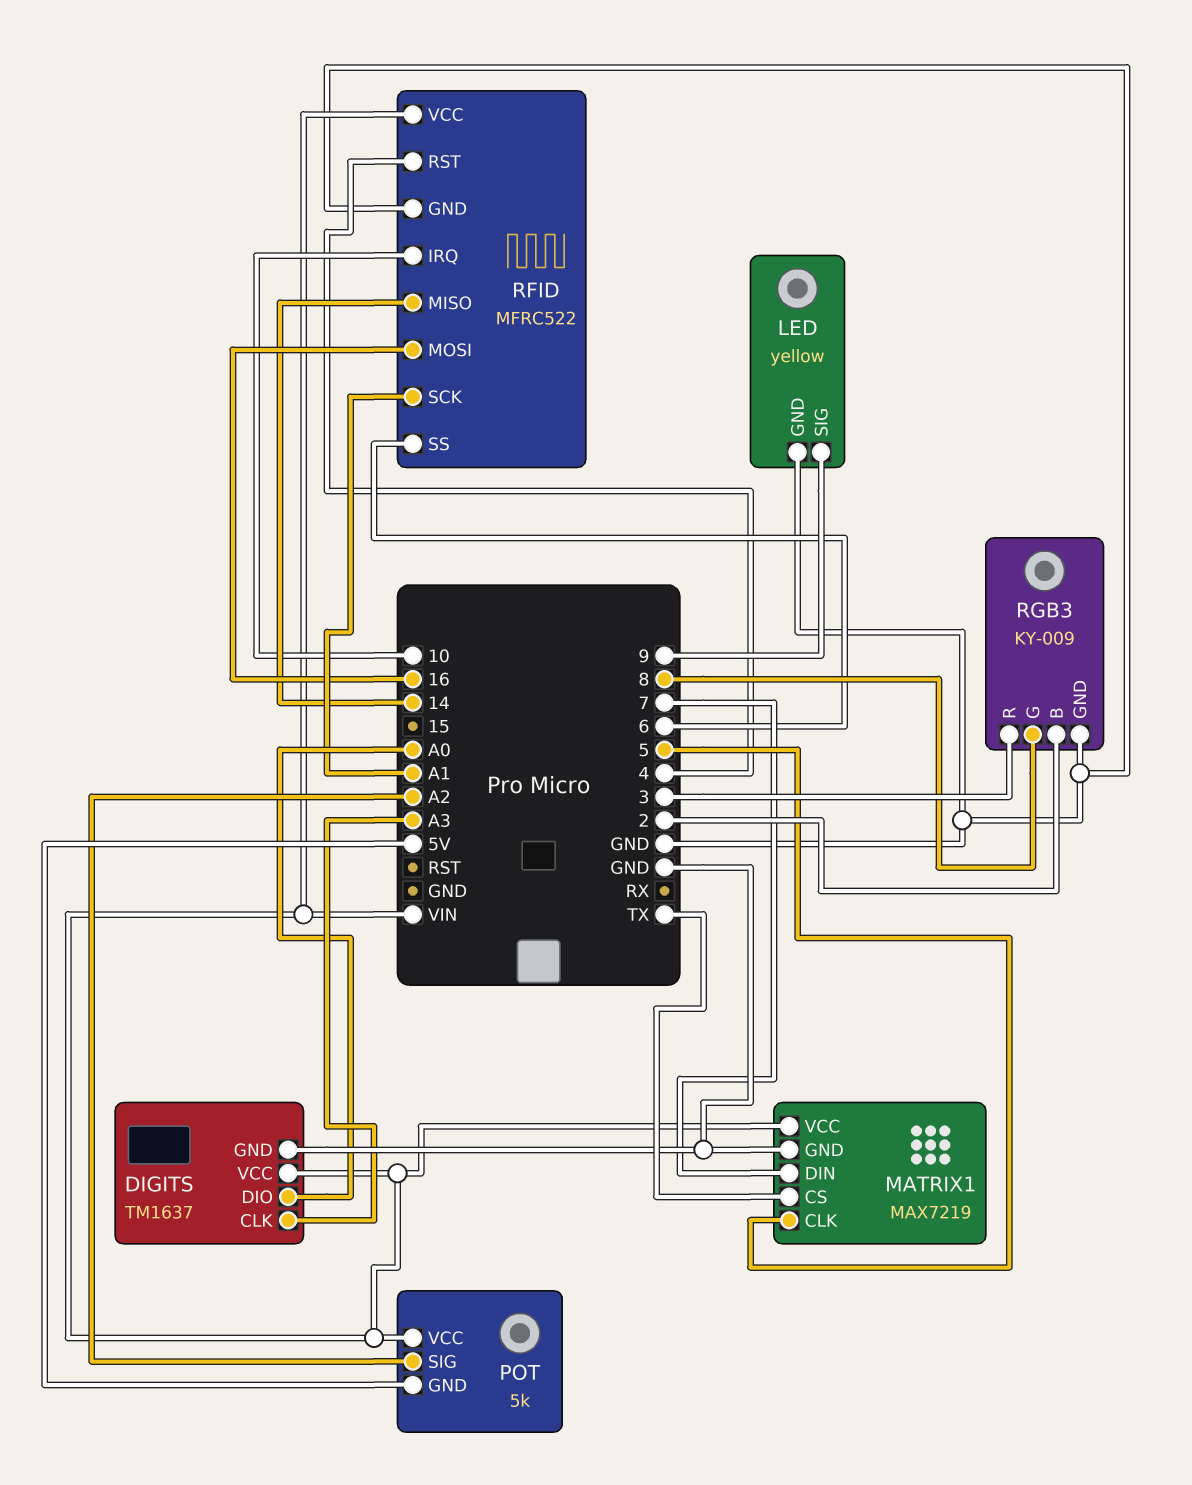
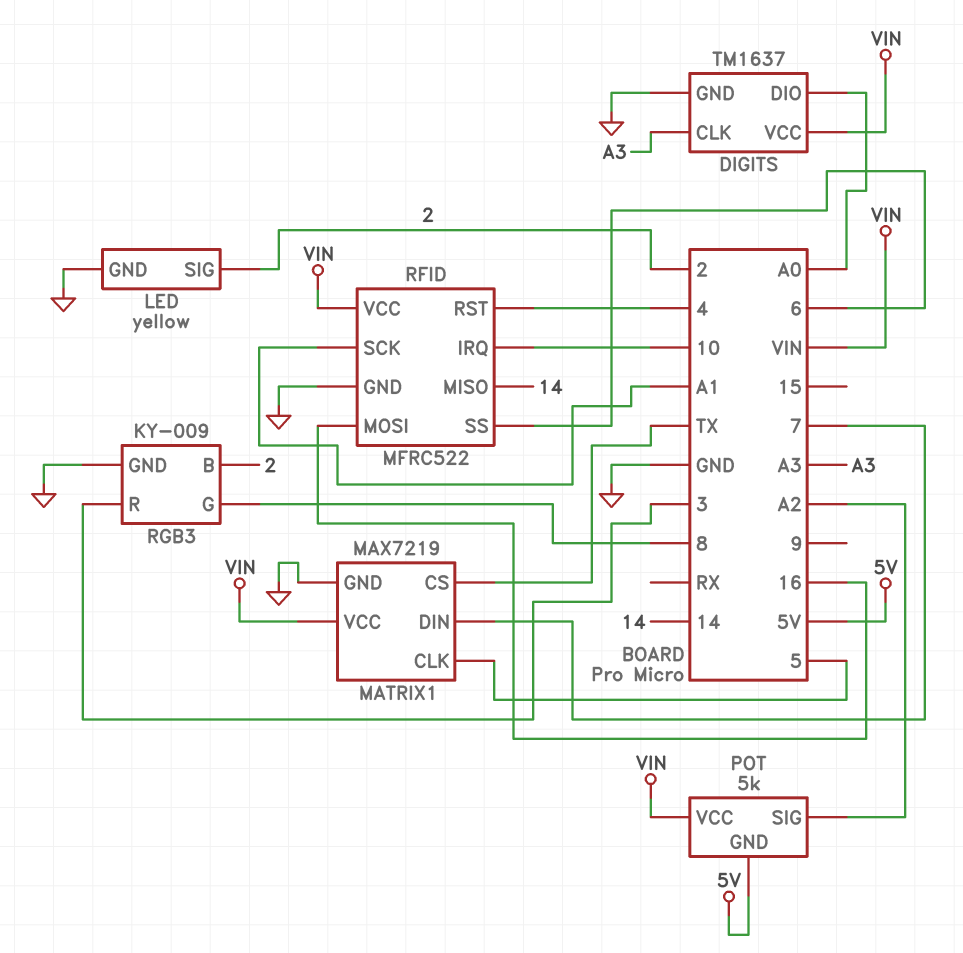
LED pin SIG: 9 -> 2

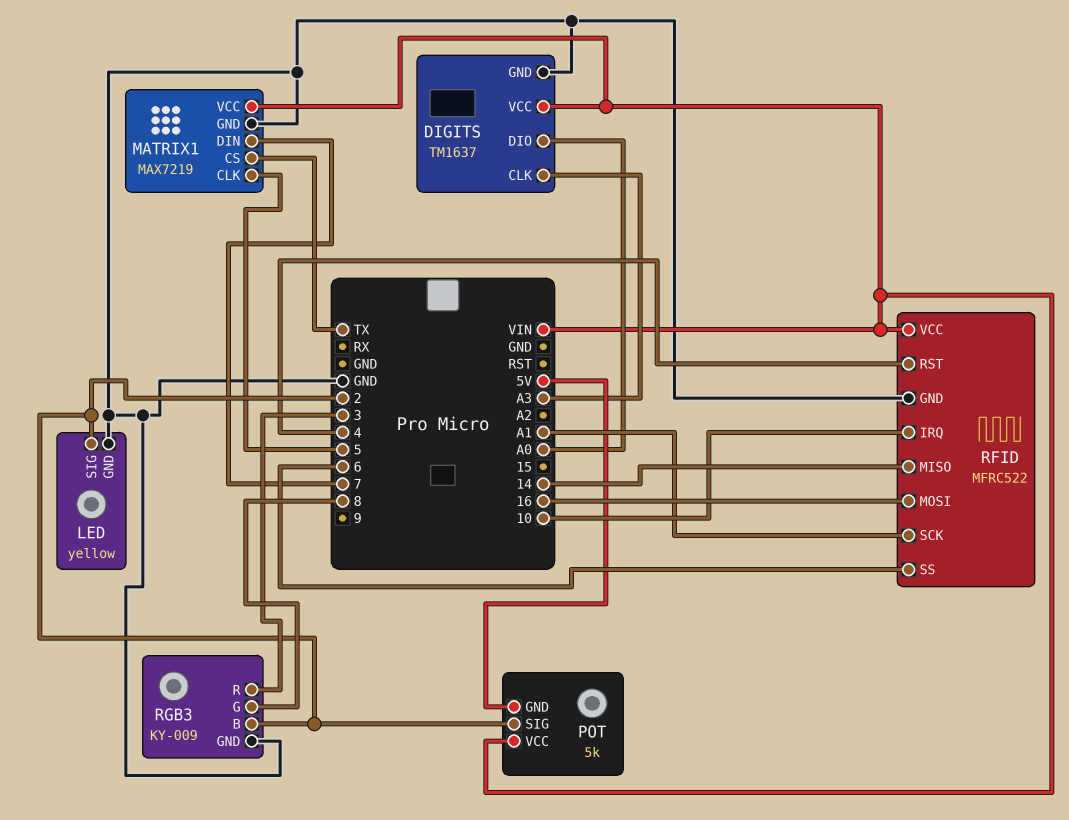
POT pin SIG: A2 -> 2

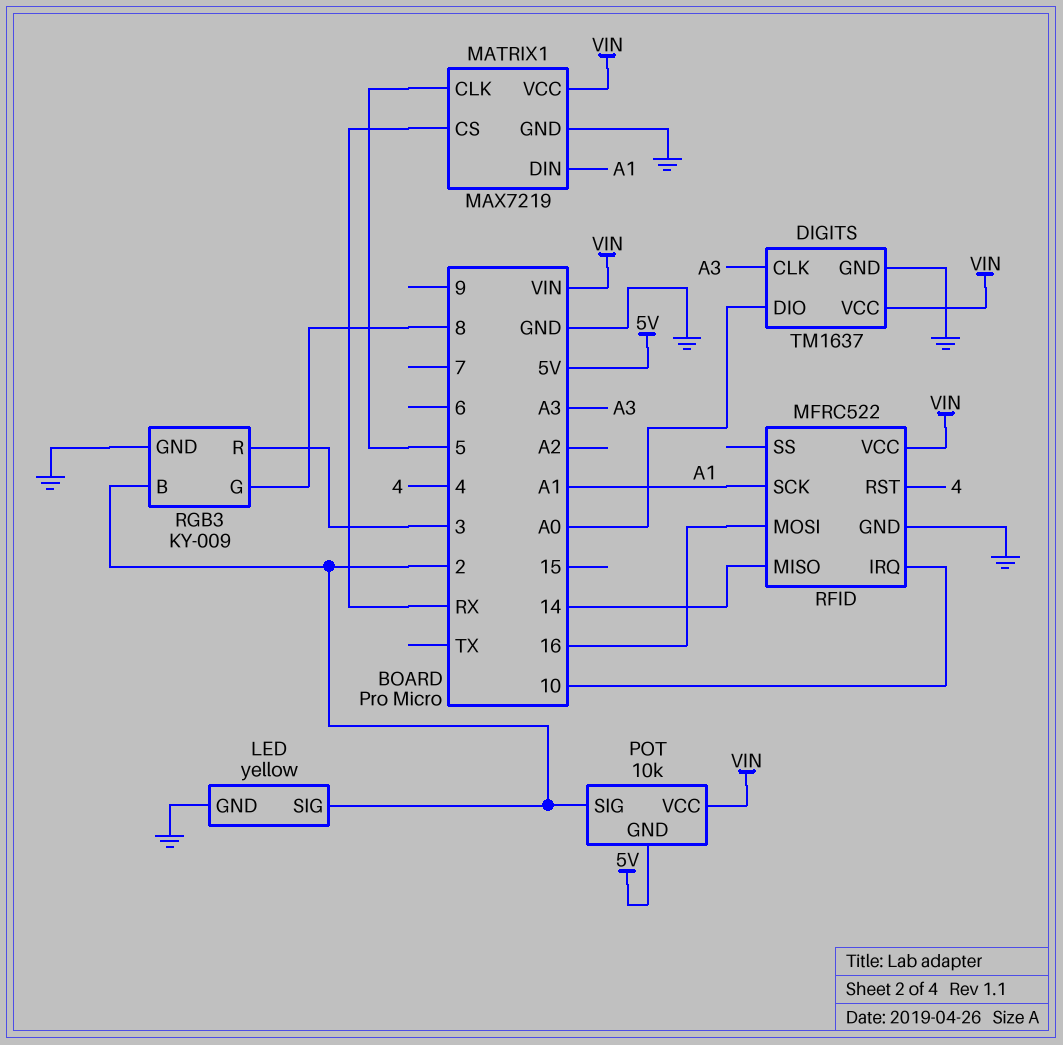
MATRIX1 pin CS: TX -> RX
MATRIX1 pin DIN: 7 -> A1
POT: 5k -> 10k
RFID pin SS: 6 -> none

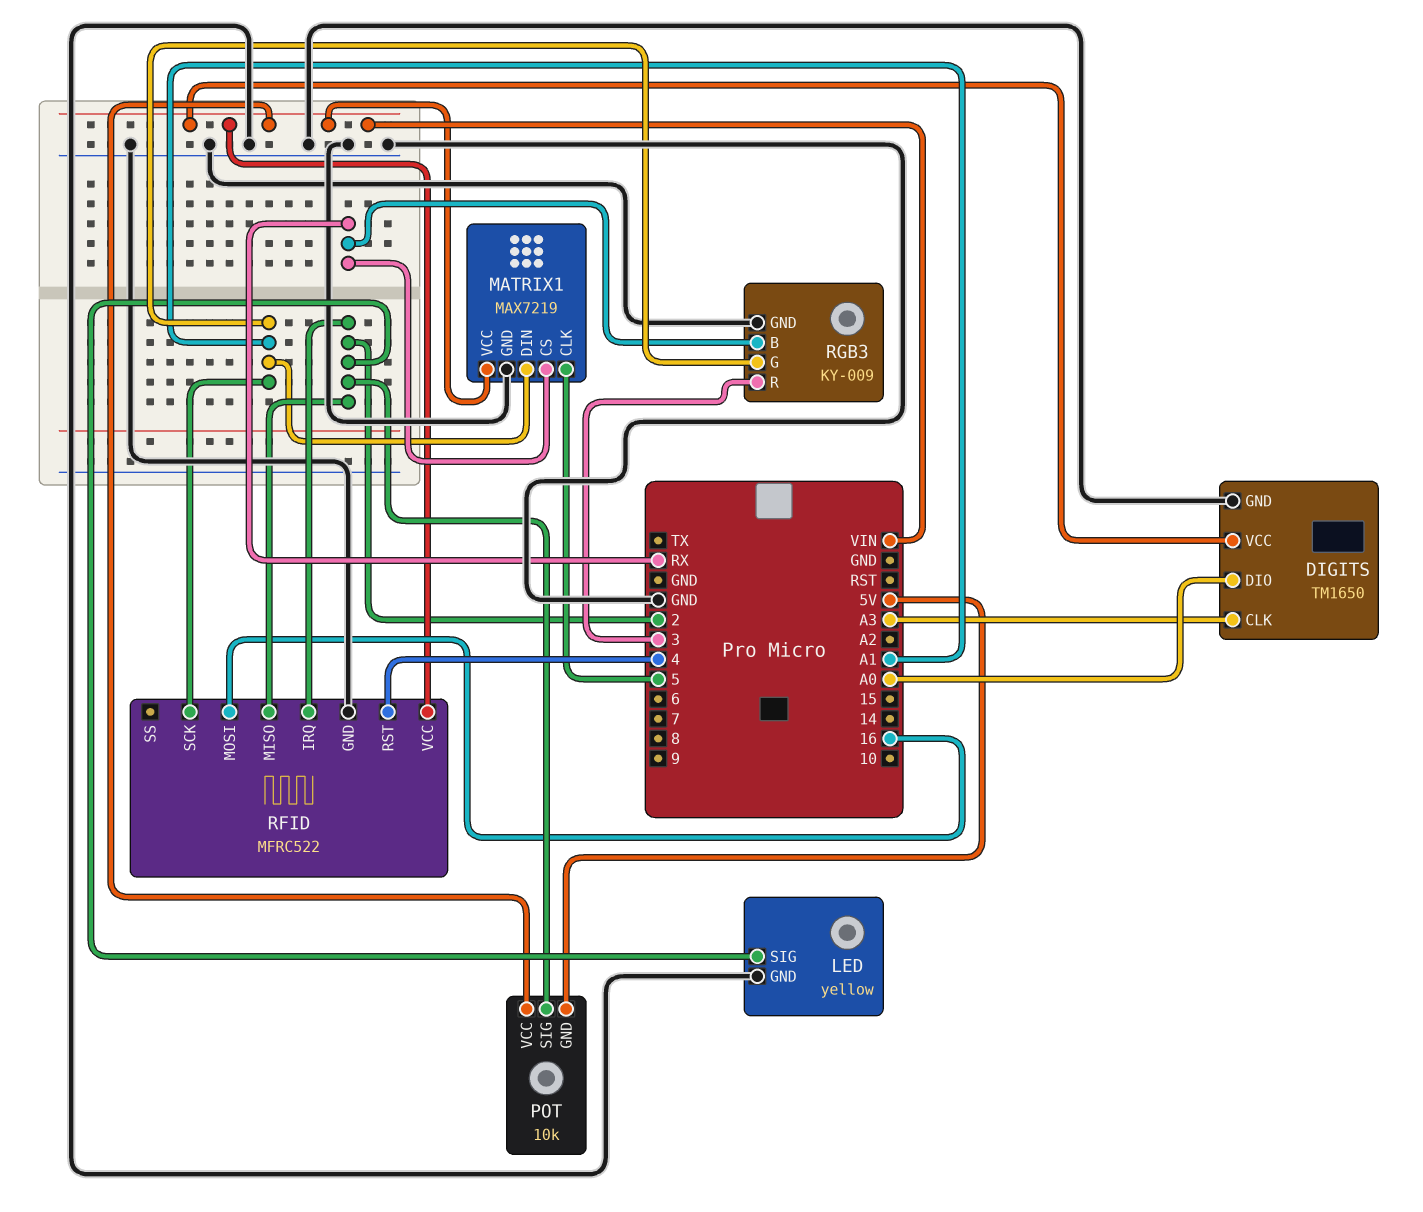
DIGITS: TM1637 -> TM1650
RFID pin IRQ: 10 -> 2
RFID pin MISO: 14 -> 2
RGB3 pin B: 2 -> RX
RGB3 pin G: 8 -> A1

